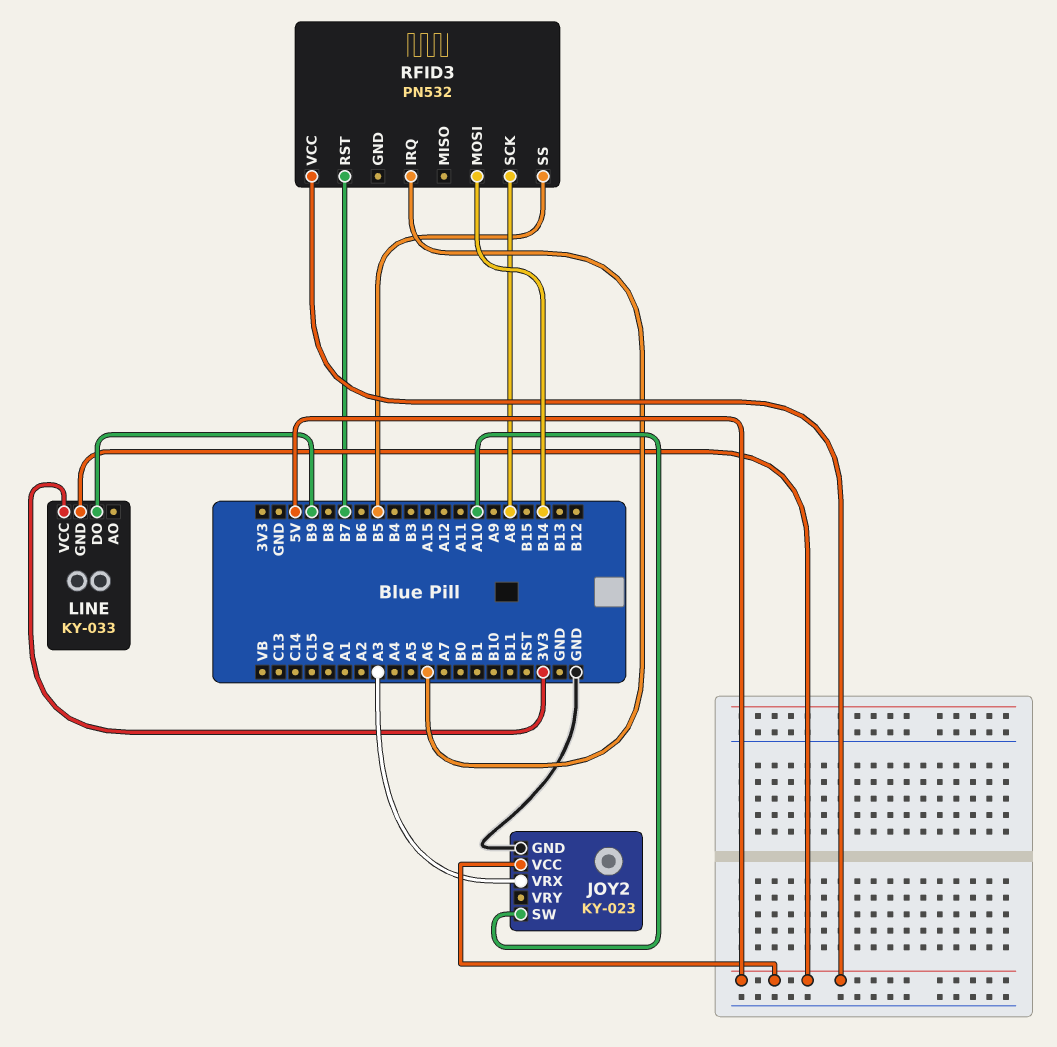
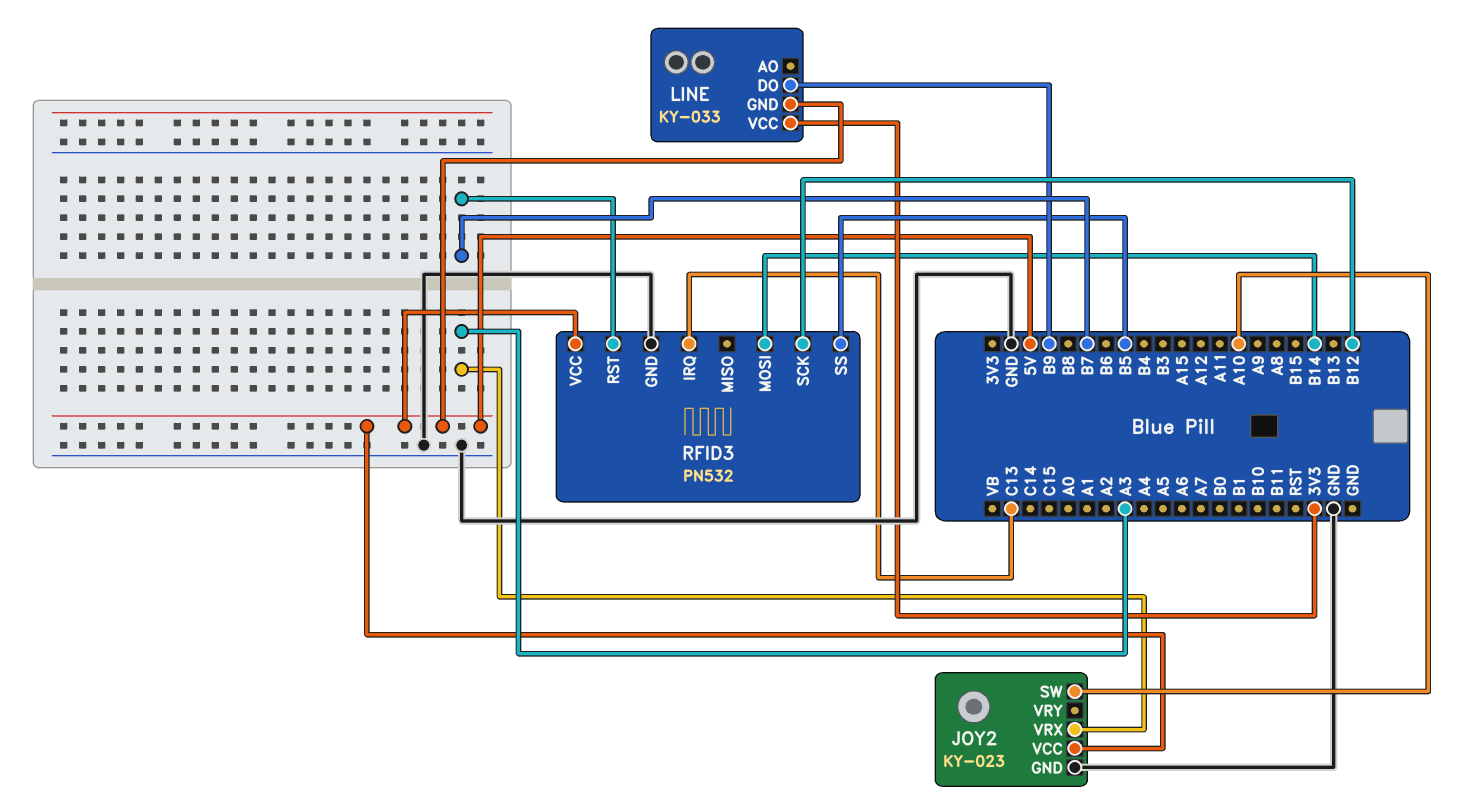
RFID3 pin GND: none -> GND
RFID3 pin IRQ: A6 -> C13
RFID3 pin SCK: A8 -> B12

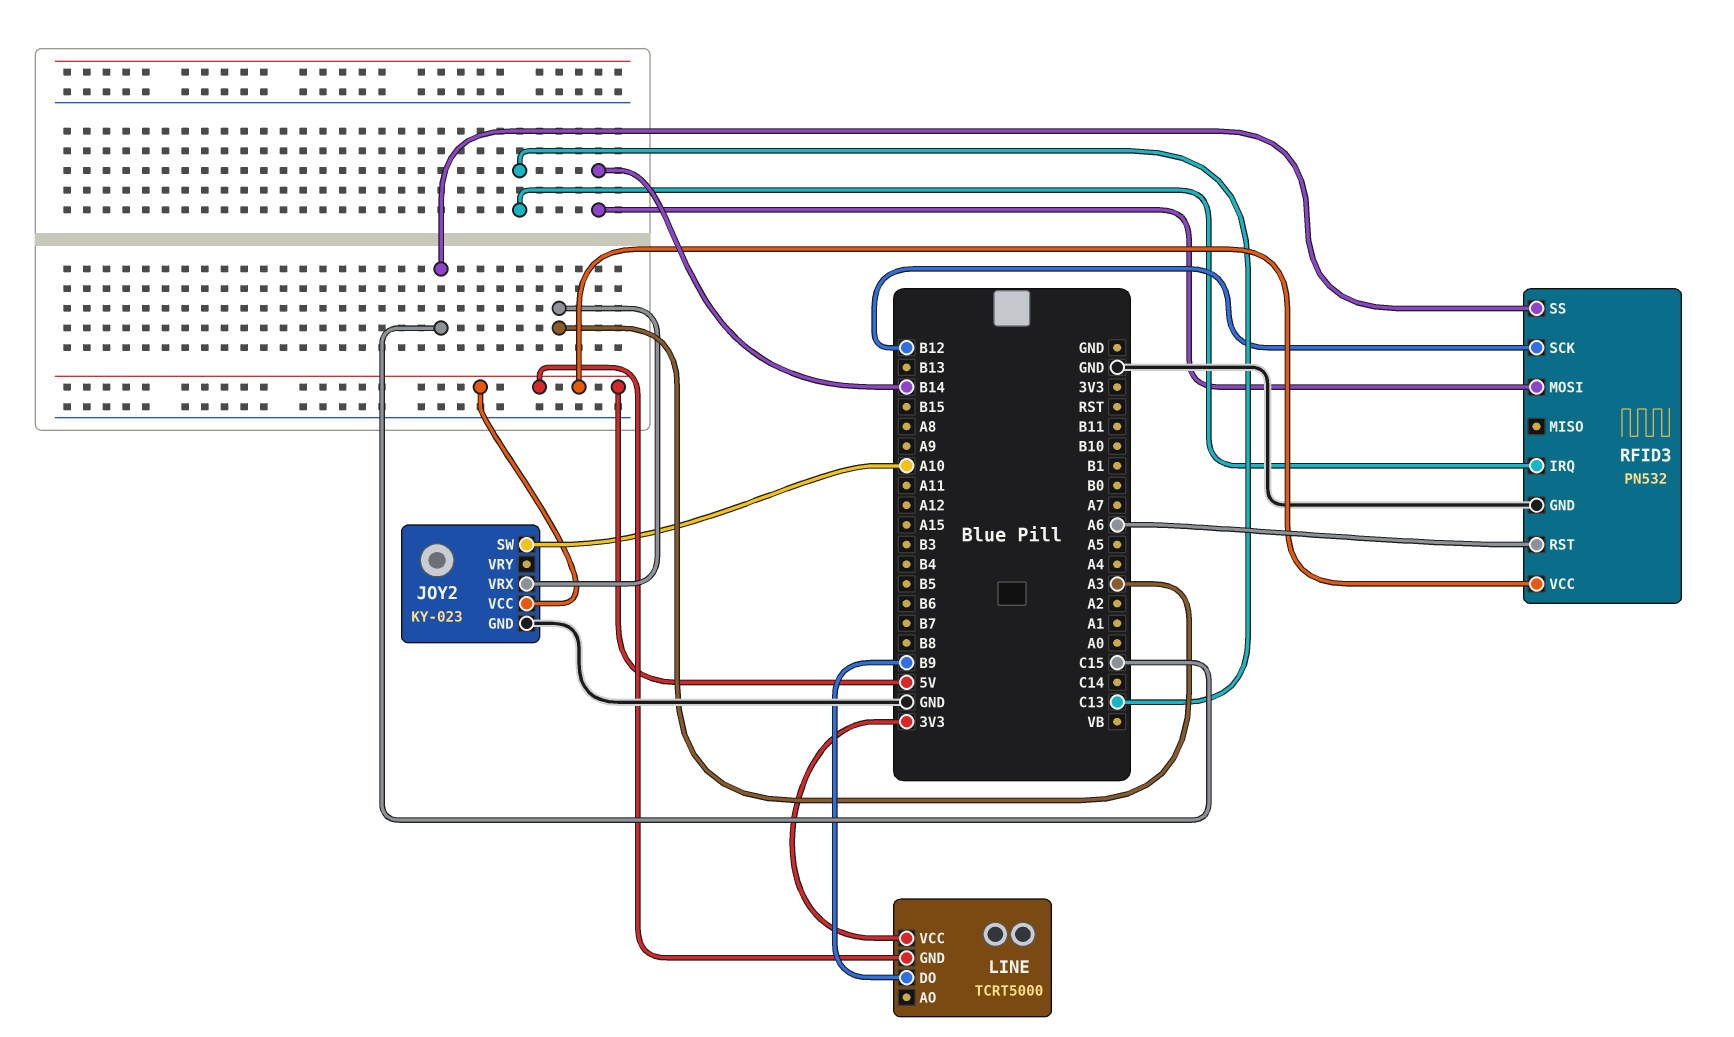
LINE: KY-033 -> TCRT5000
RFID3 pin RST: B7 -> A6
RFID3 pin SS: B5 -> C15

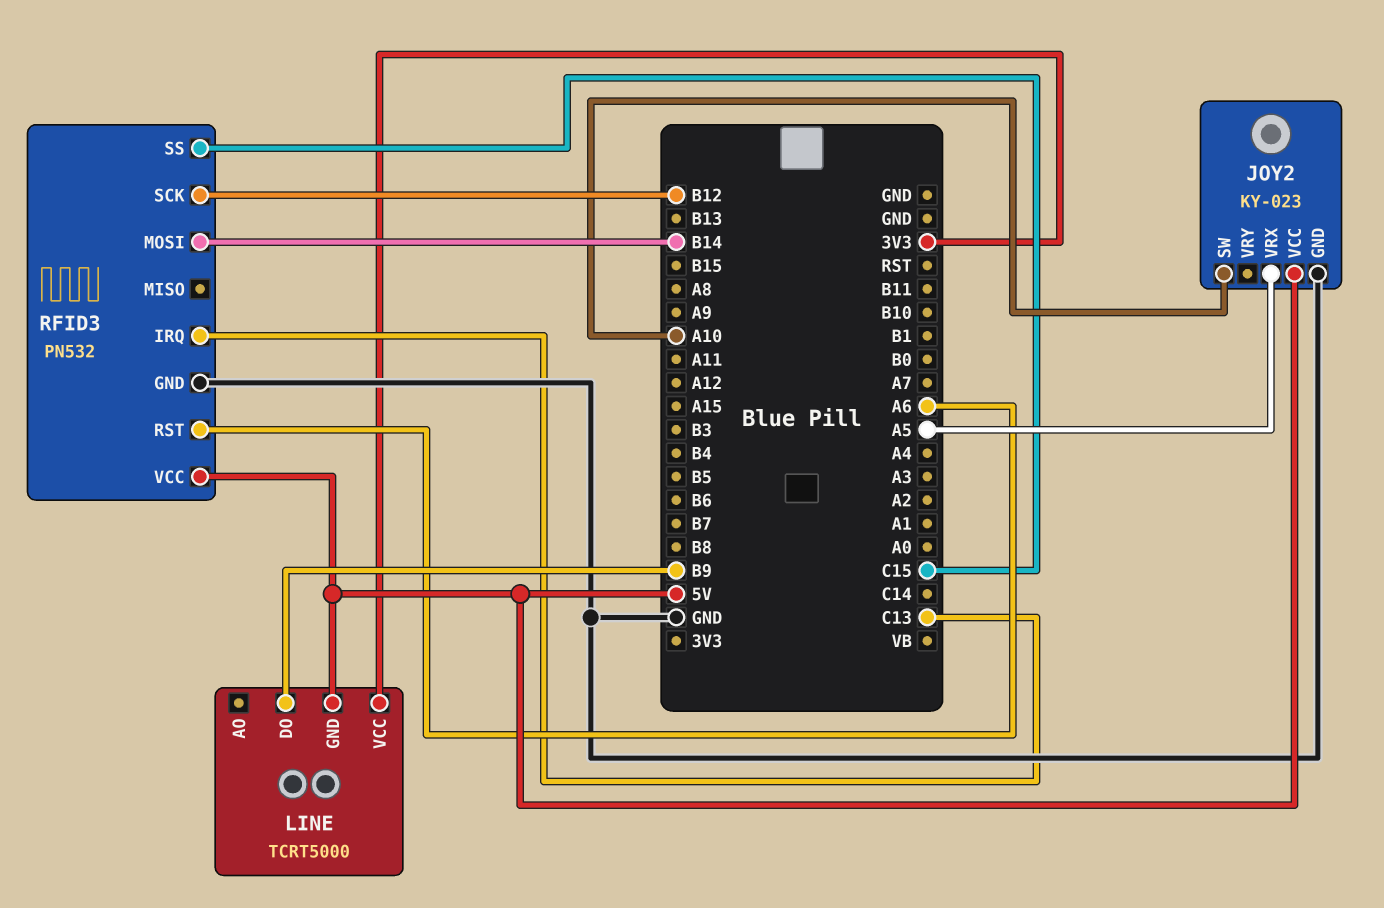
JOY2 pin VRX: A3 -> A5

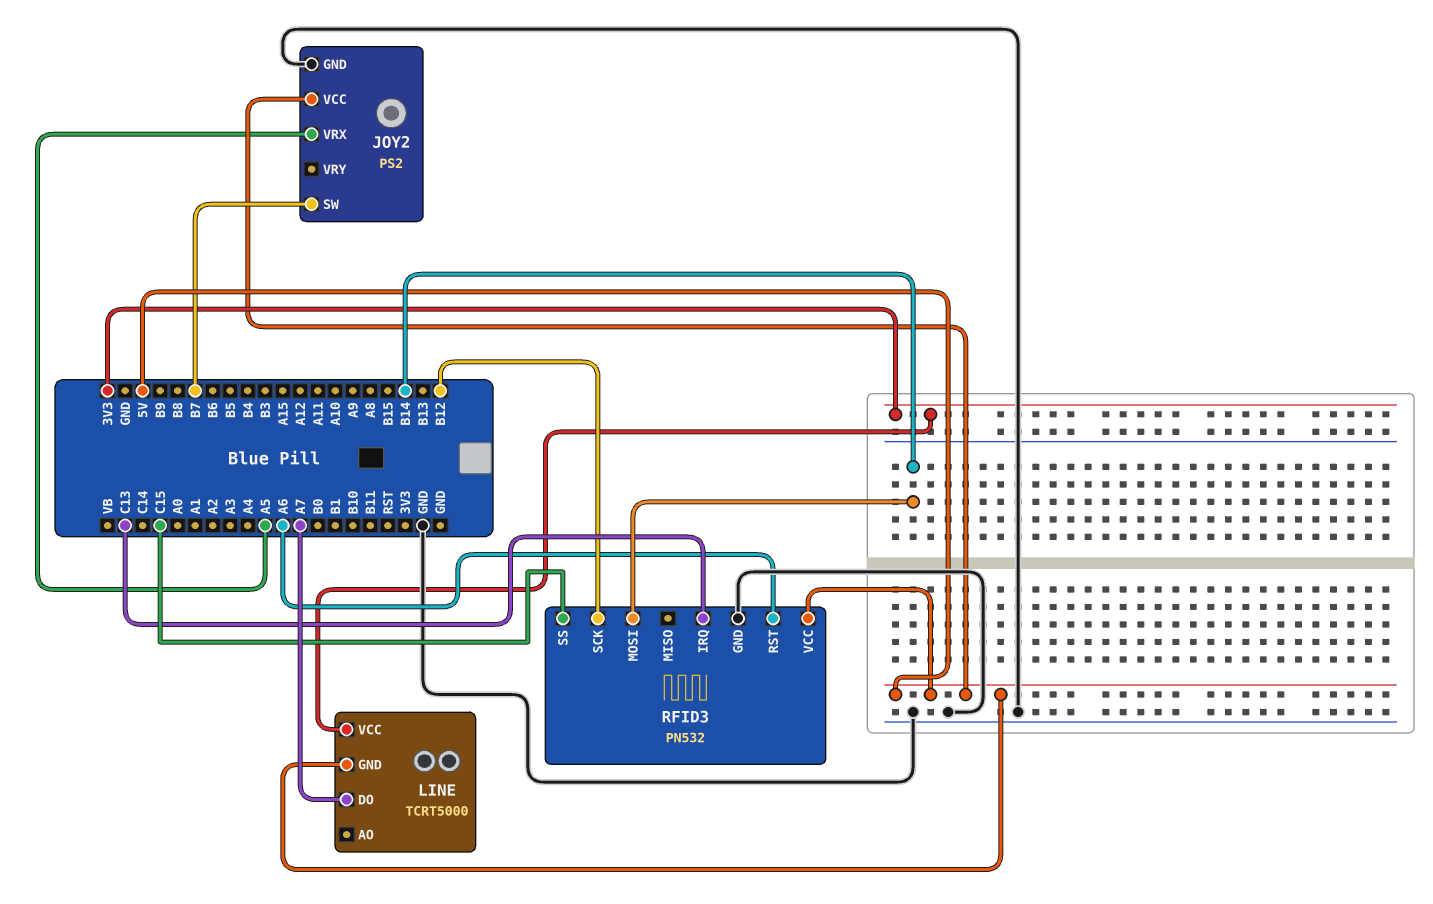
JOY2: KY-023 -> PS2
JOY2 pin SW: A10 -> B7
LINE pin DO: B9 -> A7

